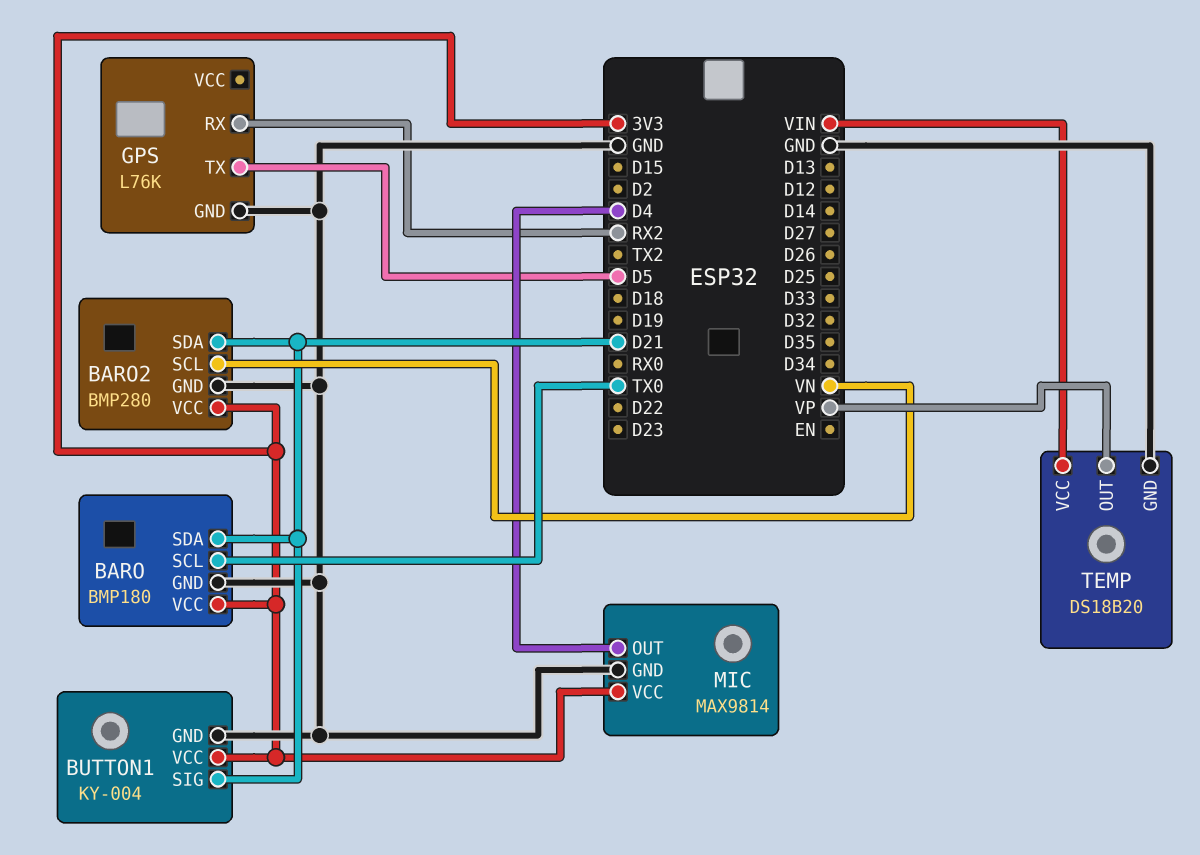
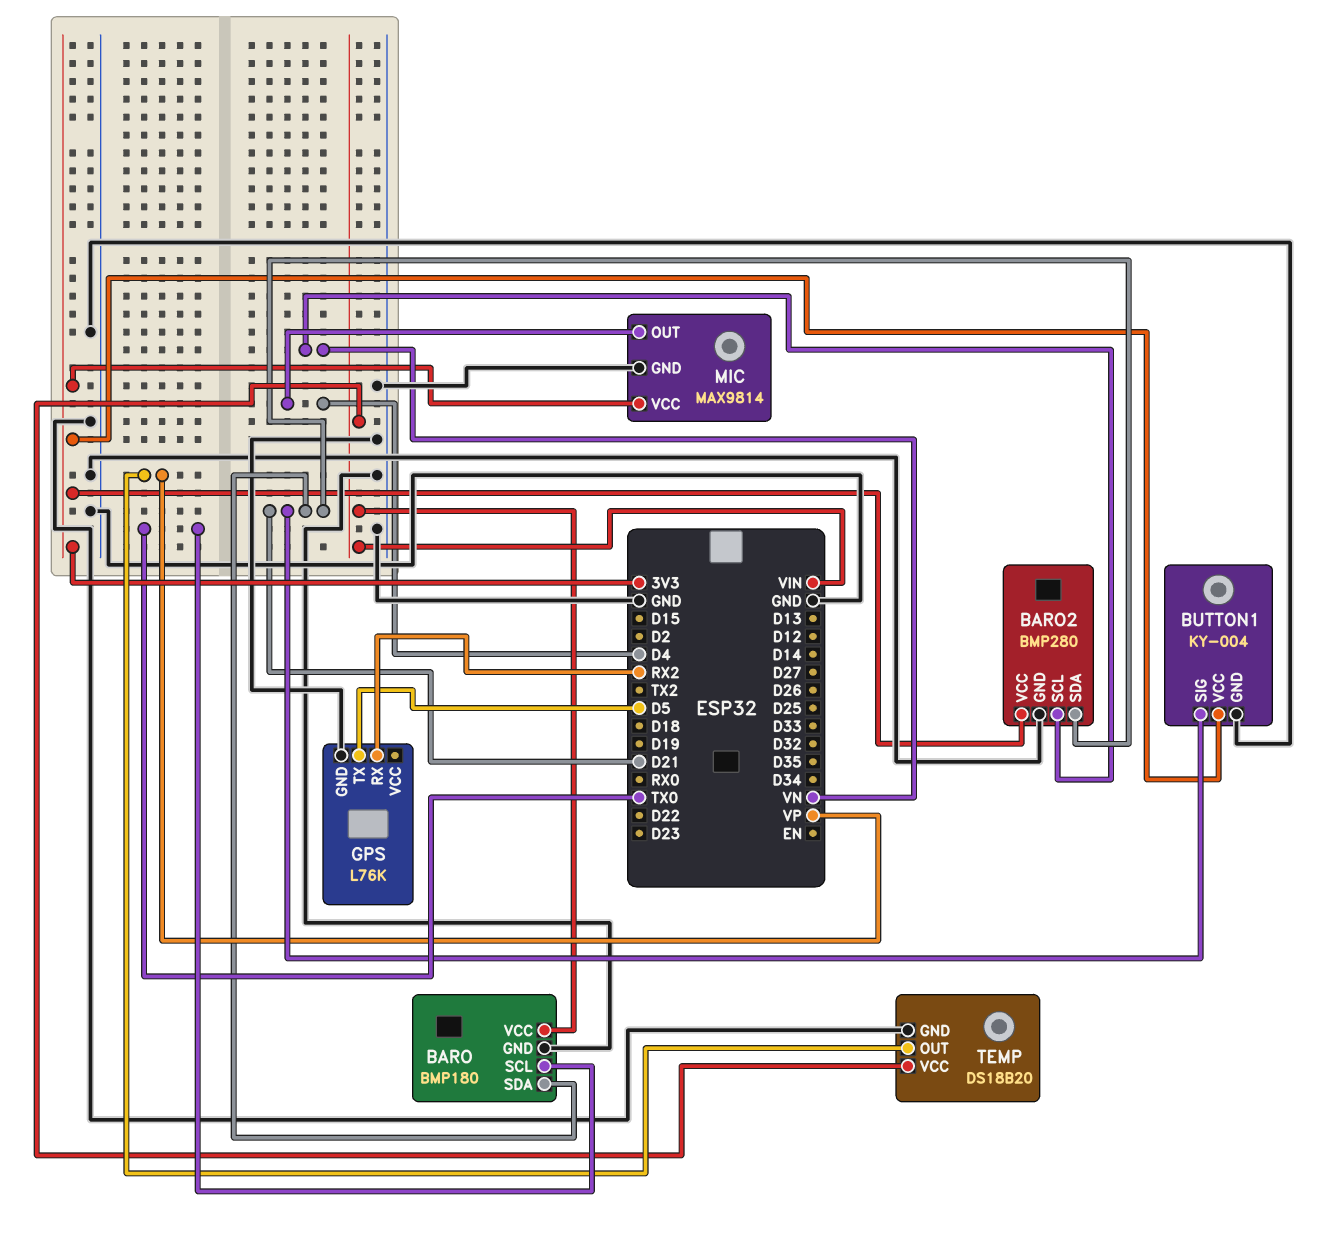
BARO pin VCC: 3V3 -> VIN

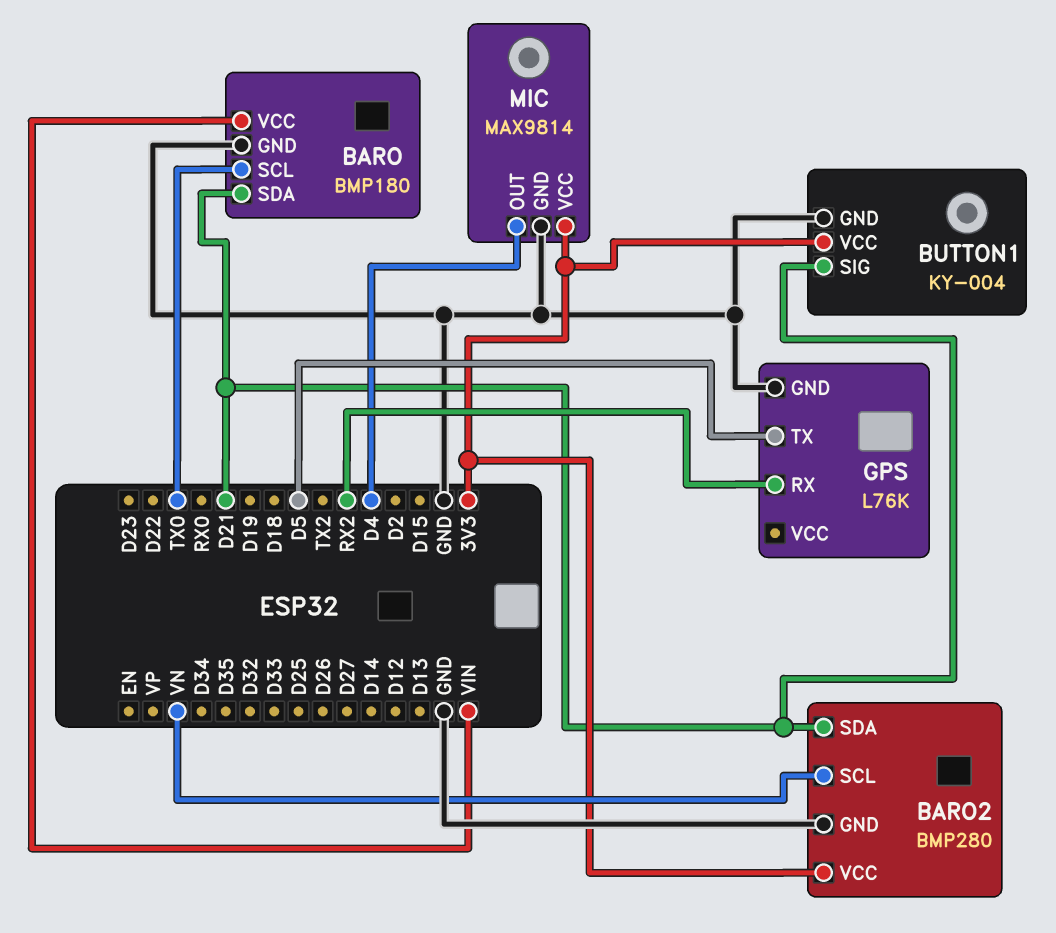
TEMP: DS18B20 -> none
TEMP pin GND: GND -> none
TEMP pin OUT: VP -> none
TEMP pin VCC: VIN -> none

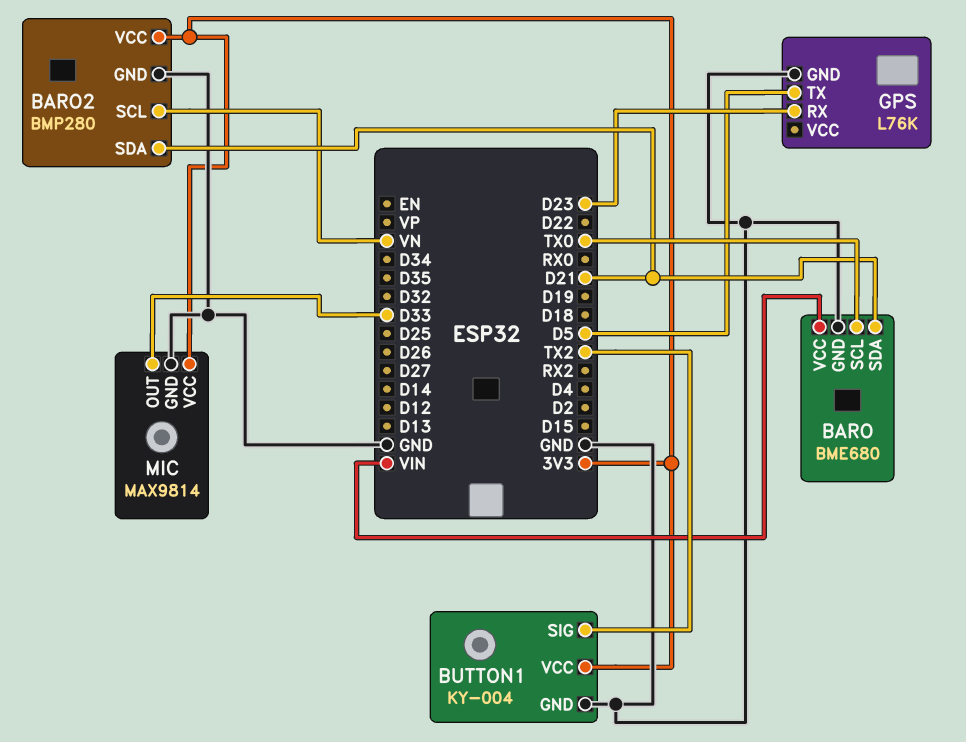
BARO: BMP180 -> BME680
BUTTON1 pin SIG: D21 -> TX2
GPS pin RX: RX2 -> D23
MIC pin OUT: D4 -> D33

